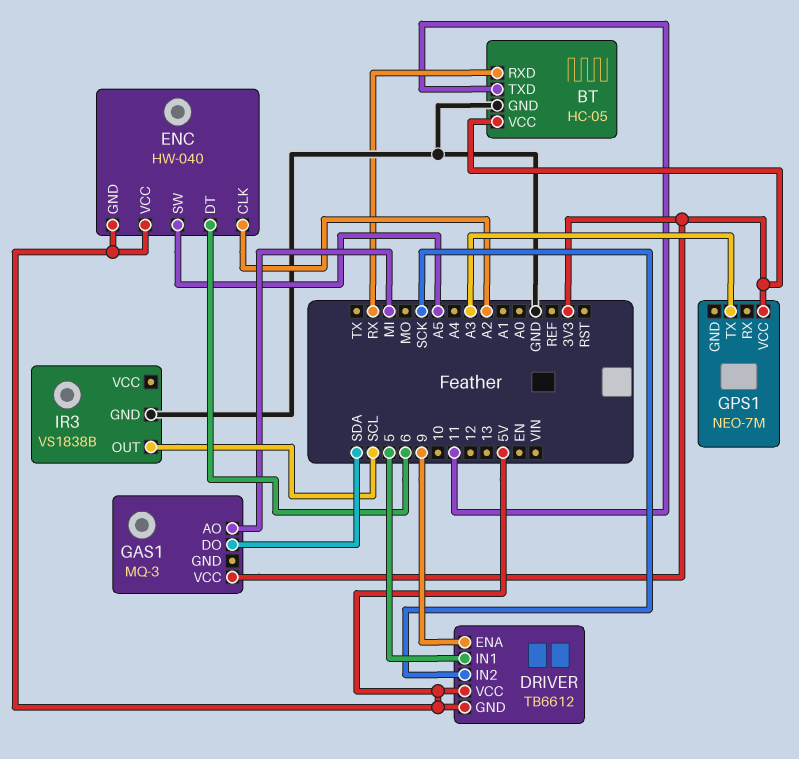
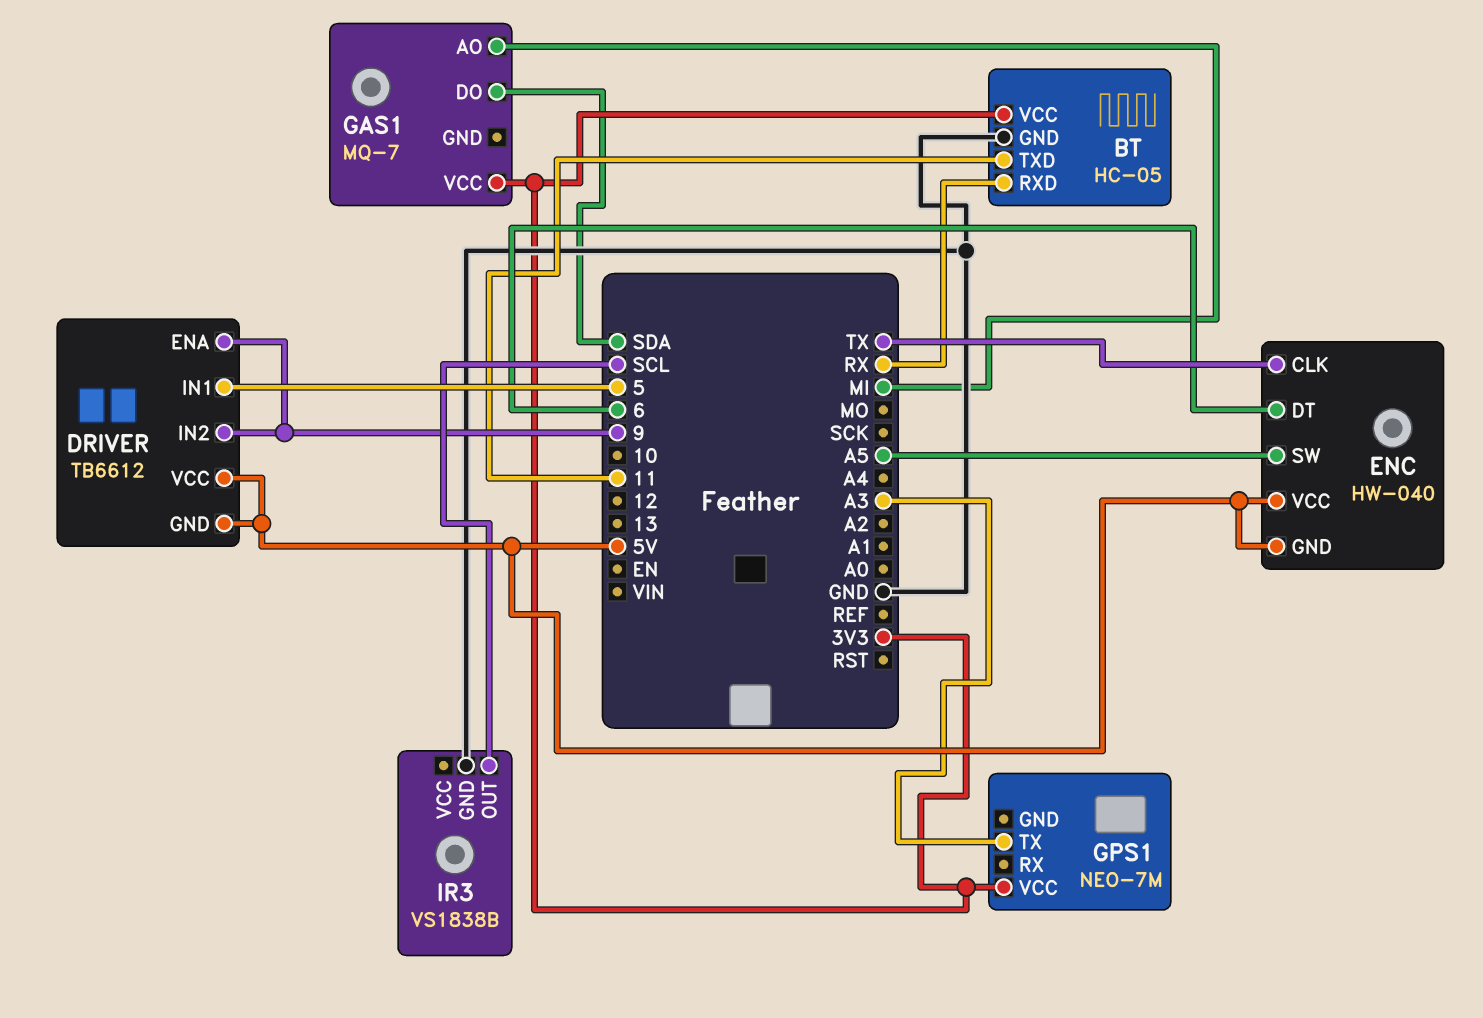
DRIVER pin IN2: SCK -> 9
ENC pin CLK: A2 -> TX
GAS1: MQ-3 -> MQ-7

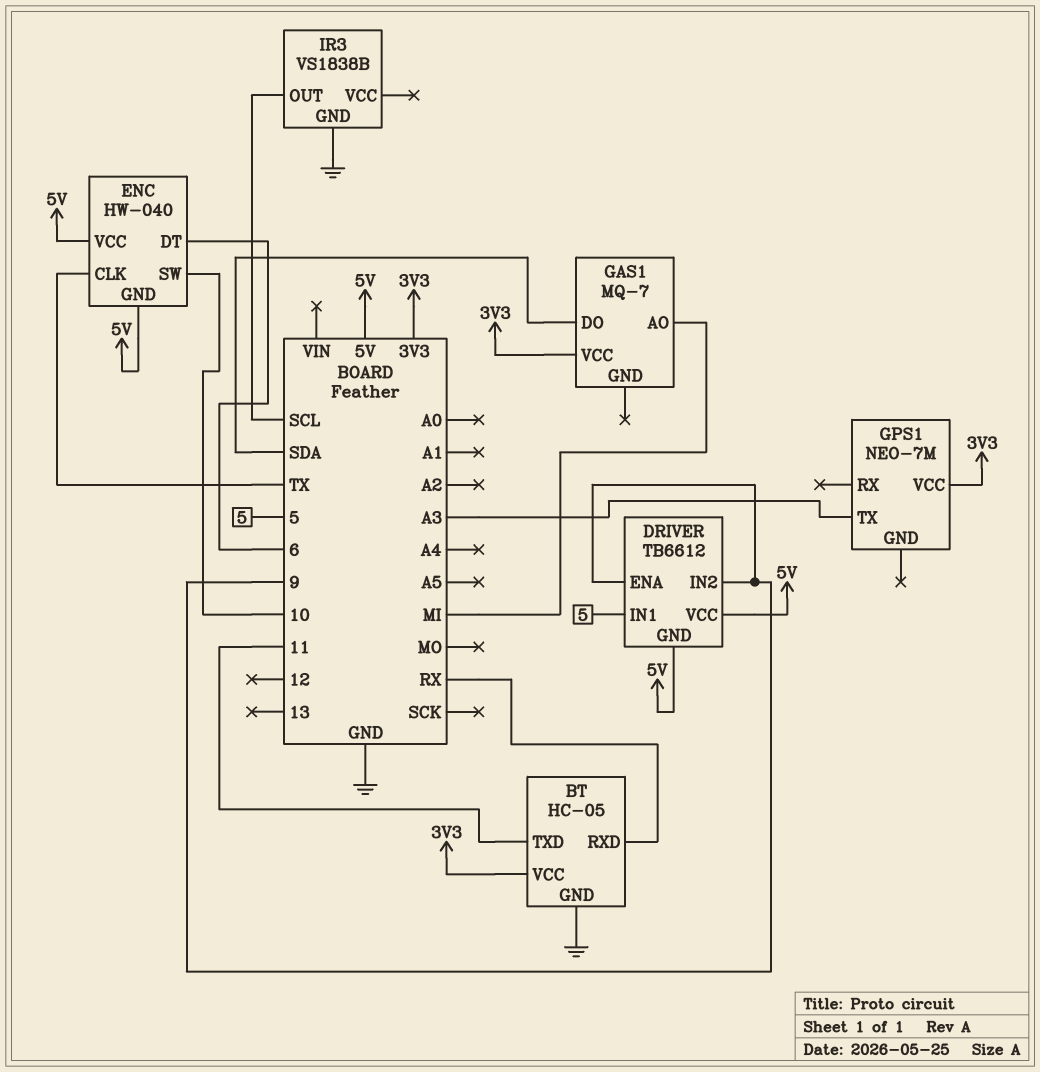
ENC pin SW: A5 -> 10

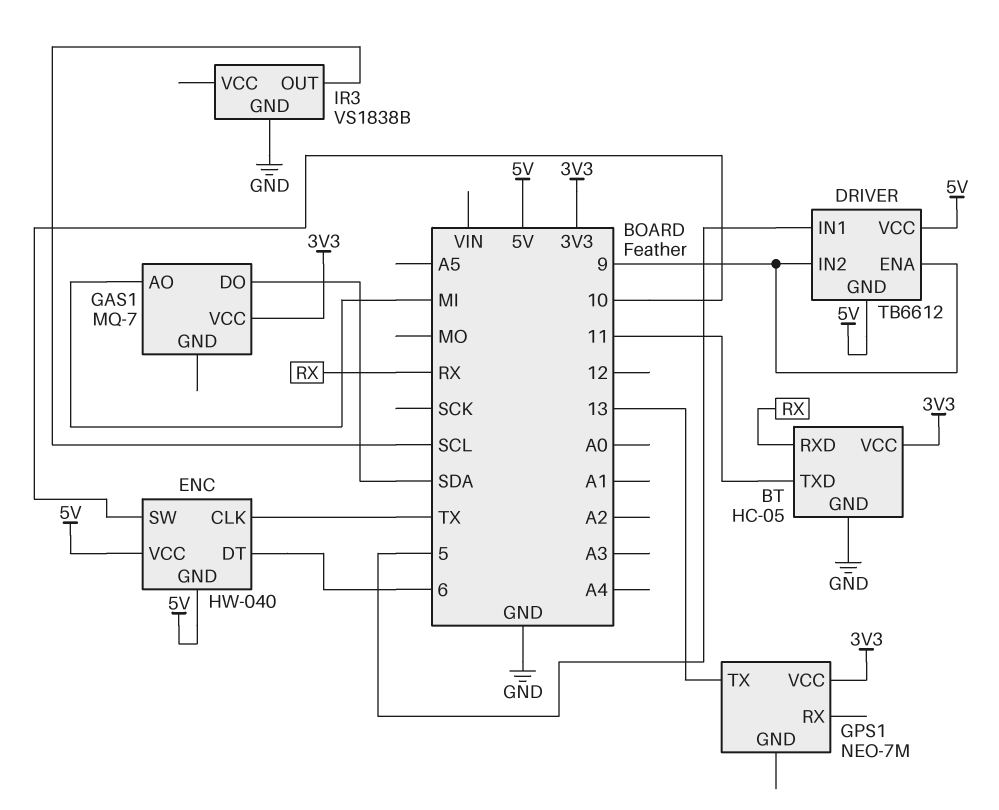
GPS1 pin TX: A3 -> 13

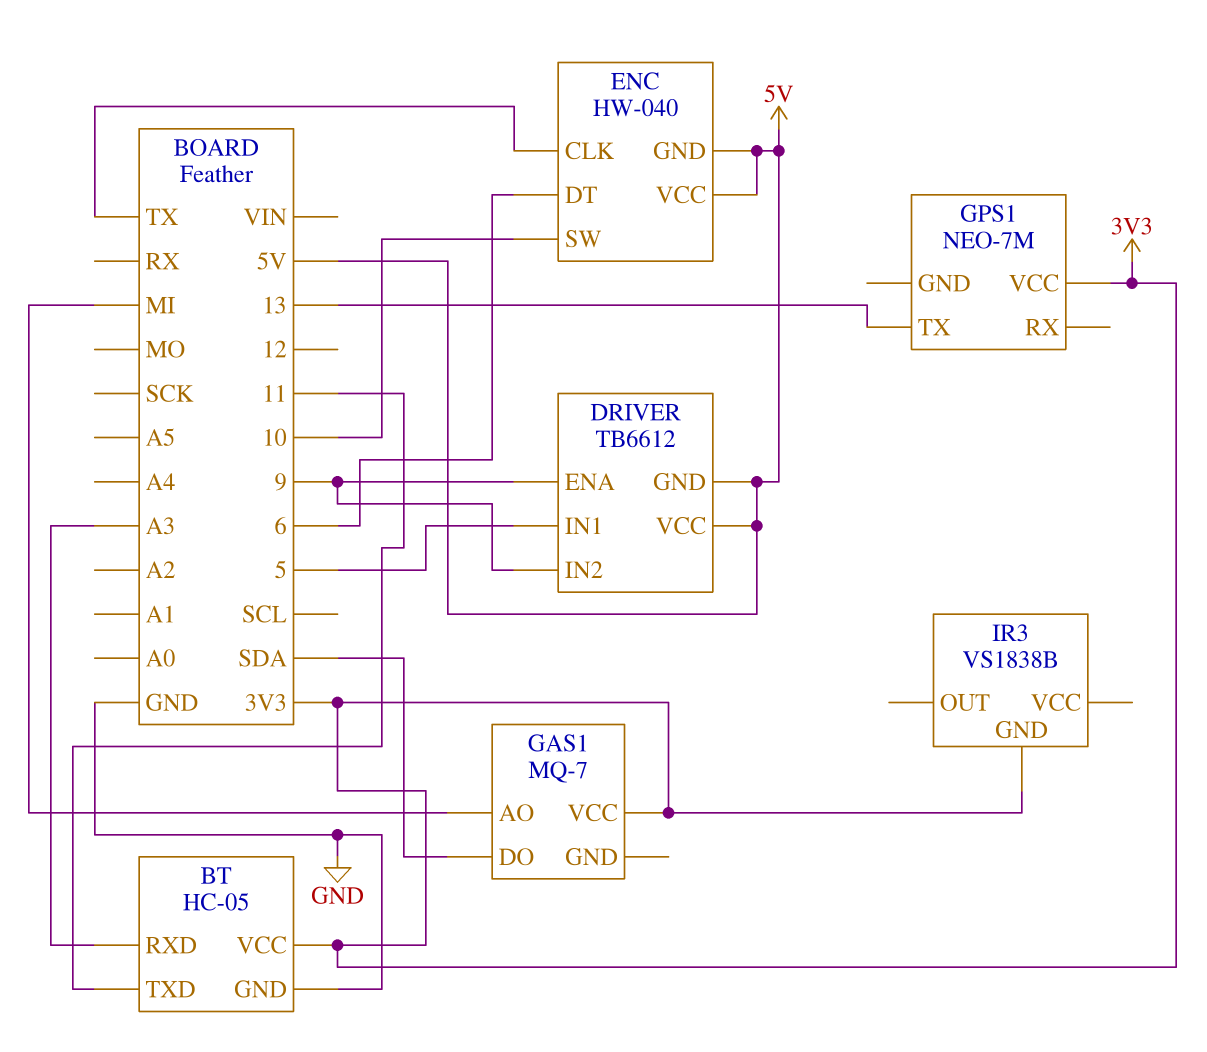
BT pin RXD: RX -> A3
IR3 pin GND: GND -> 3V3
IR3 pin OUT: SCL -> none

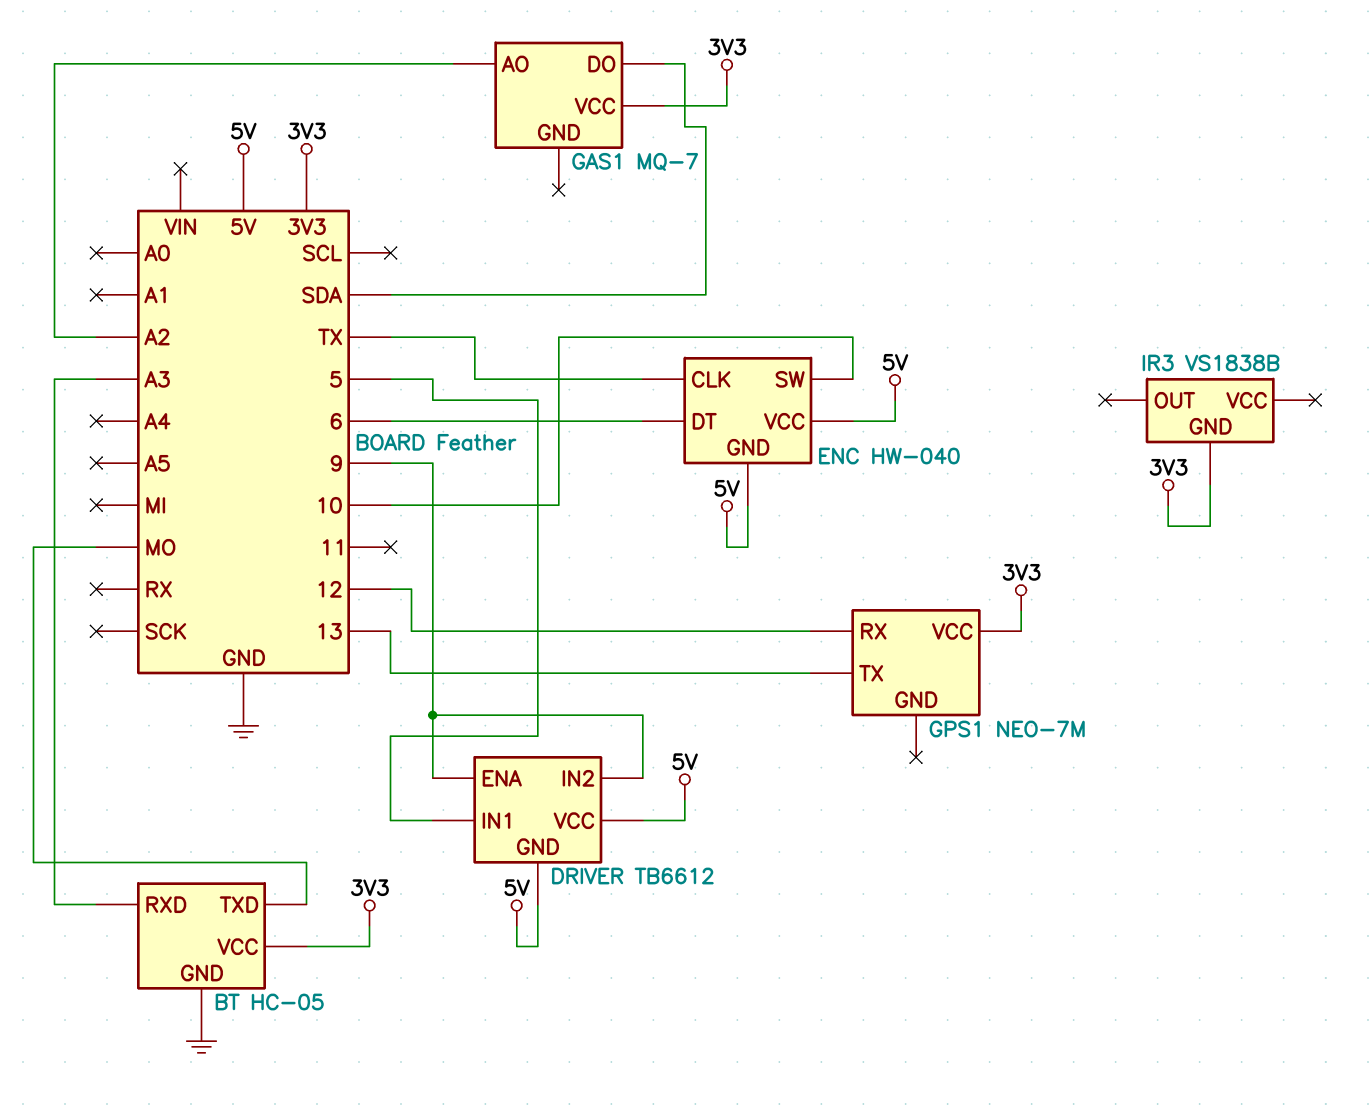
BT pin TXD: 11 -> MO
GAS1 pin AO: MI -> A2
GPS1 pin RX: none -> 12

